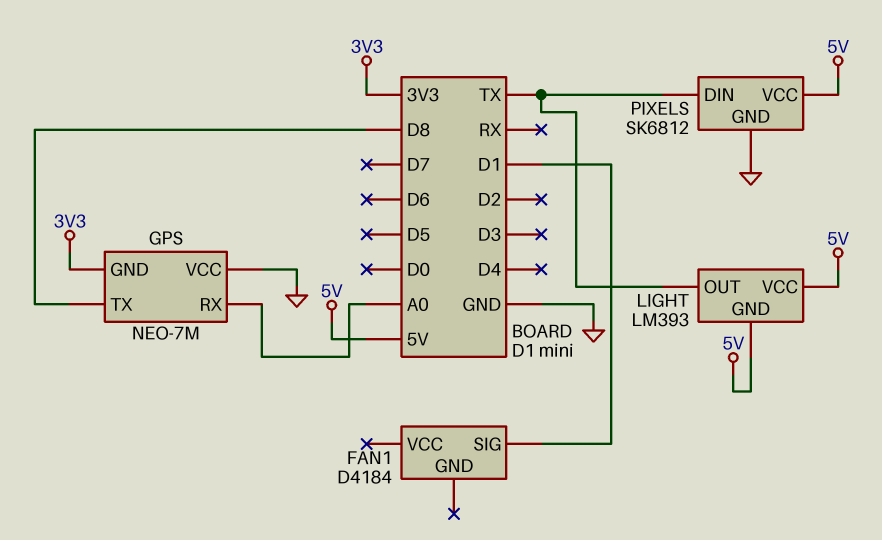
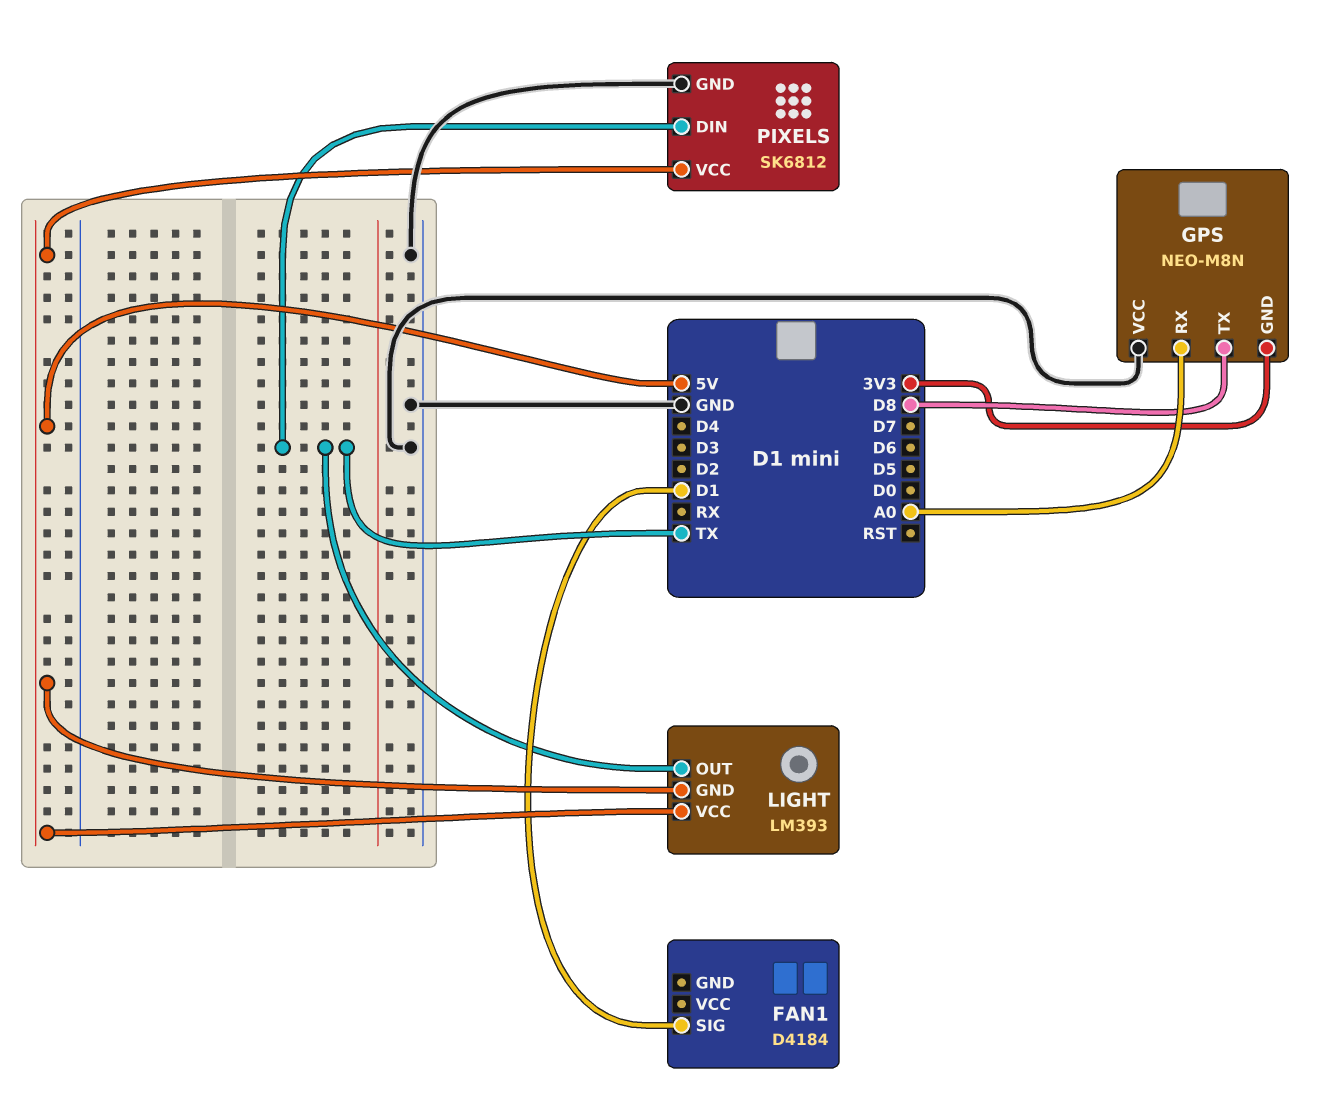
GPS: NEO-7M -> NEO-M8N

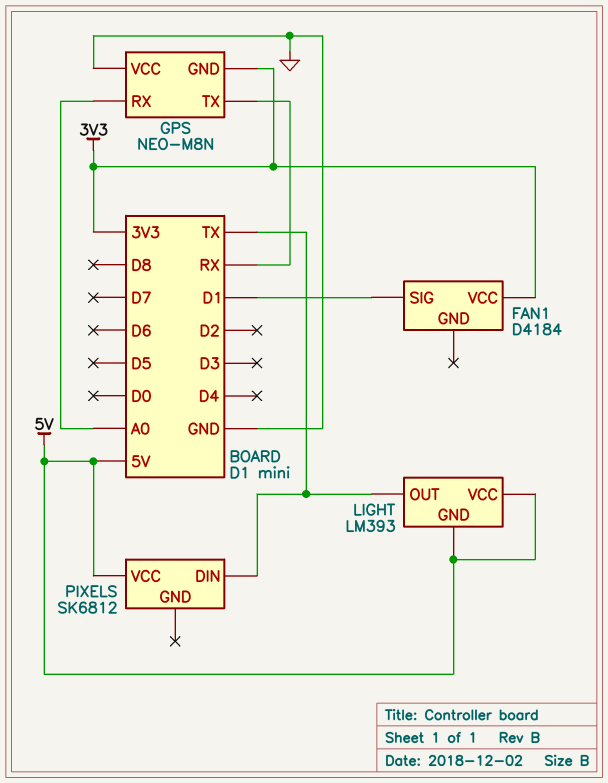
FAN1 pin VCC: none -> 3V3
GPS pin TX: D8 -> RX
PIXELS pin GND: GND -> none

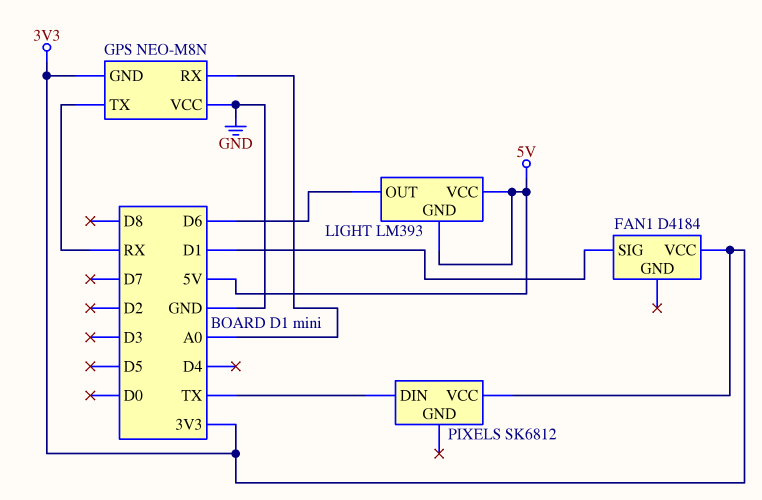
LIGHT pin OUT: TX -> D6
PIXELS pin VCC: 5V -> 3V3

